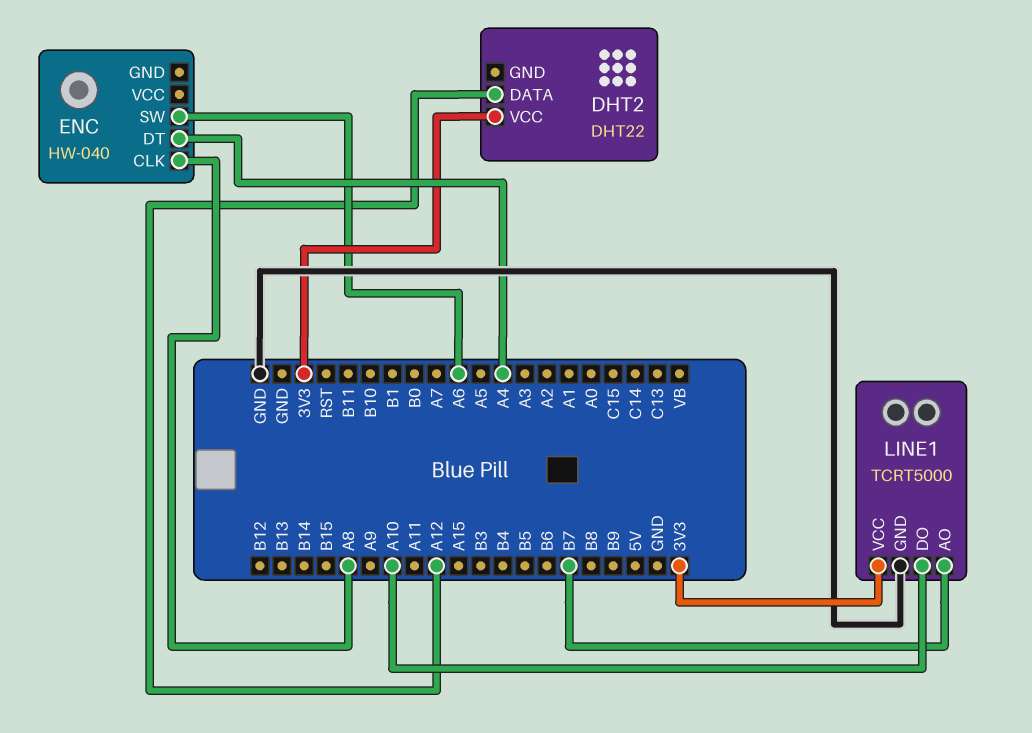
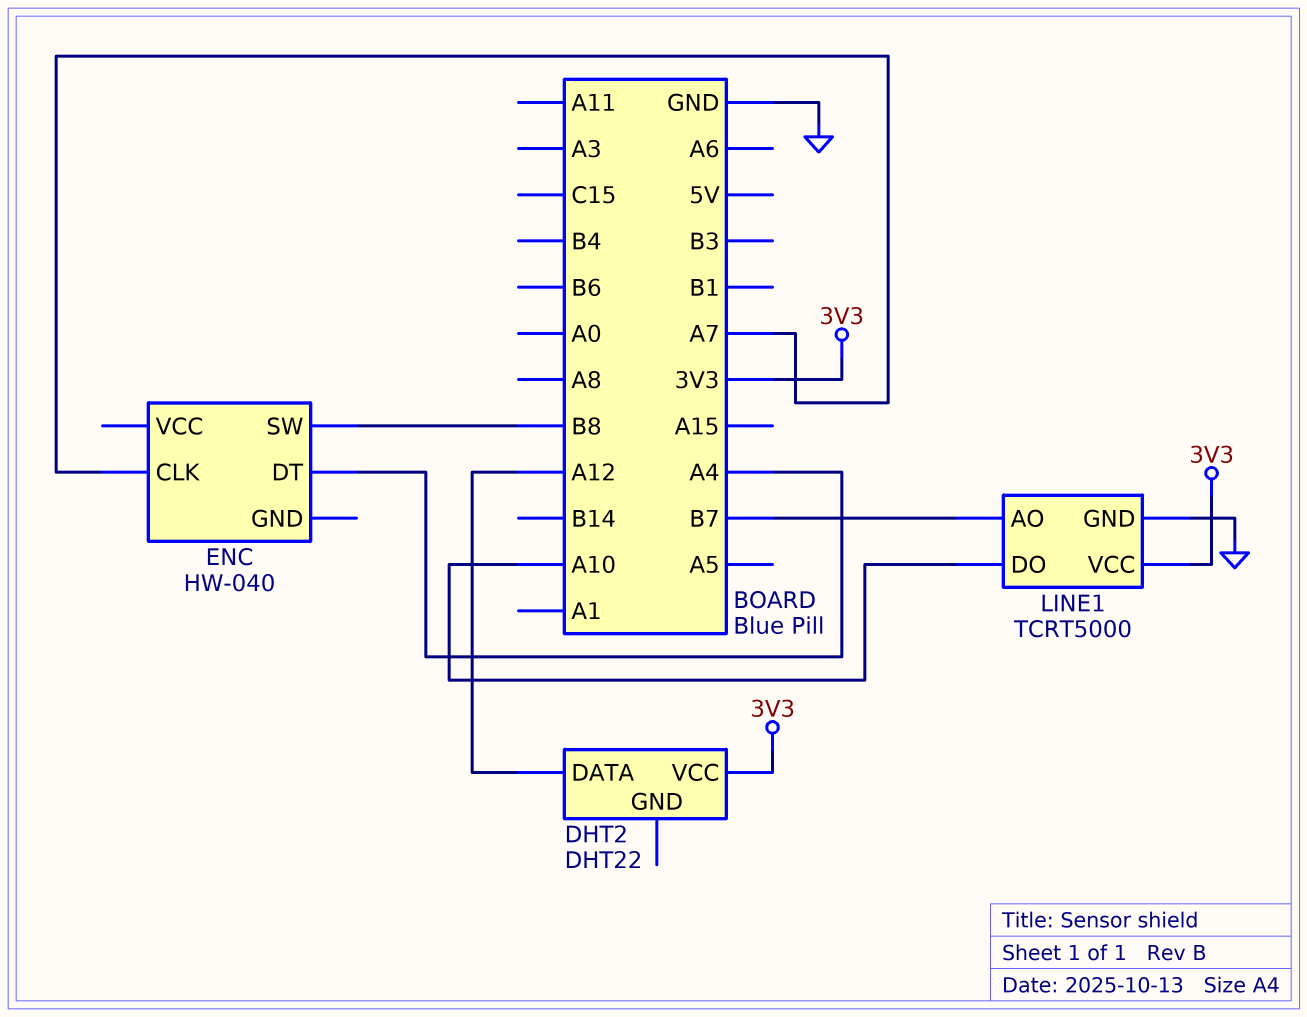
ENC pin CLK: A8 -> A7
ENC pin SW: A6 -> B8

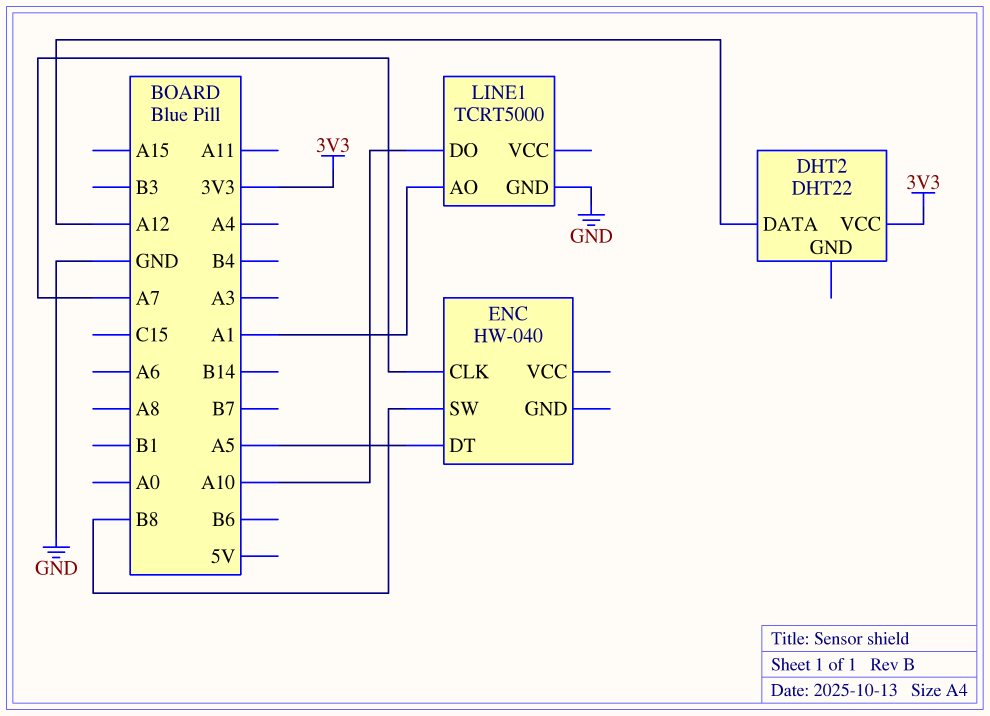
ENC pin DT: A4 -> A5
LINE1 pin AO: B7 -> A1
LINE1 pin VCC: 3V3 -> none

